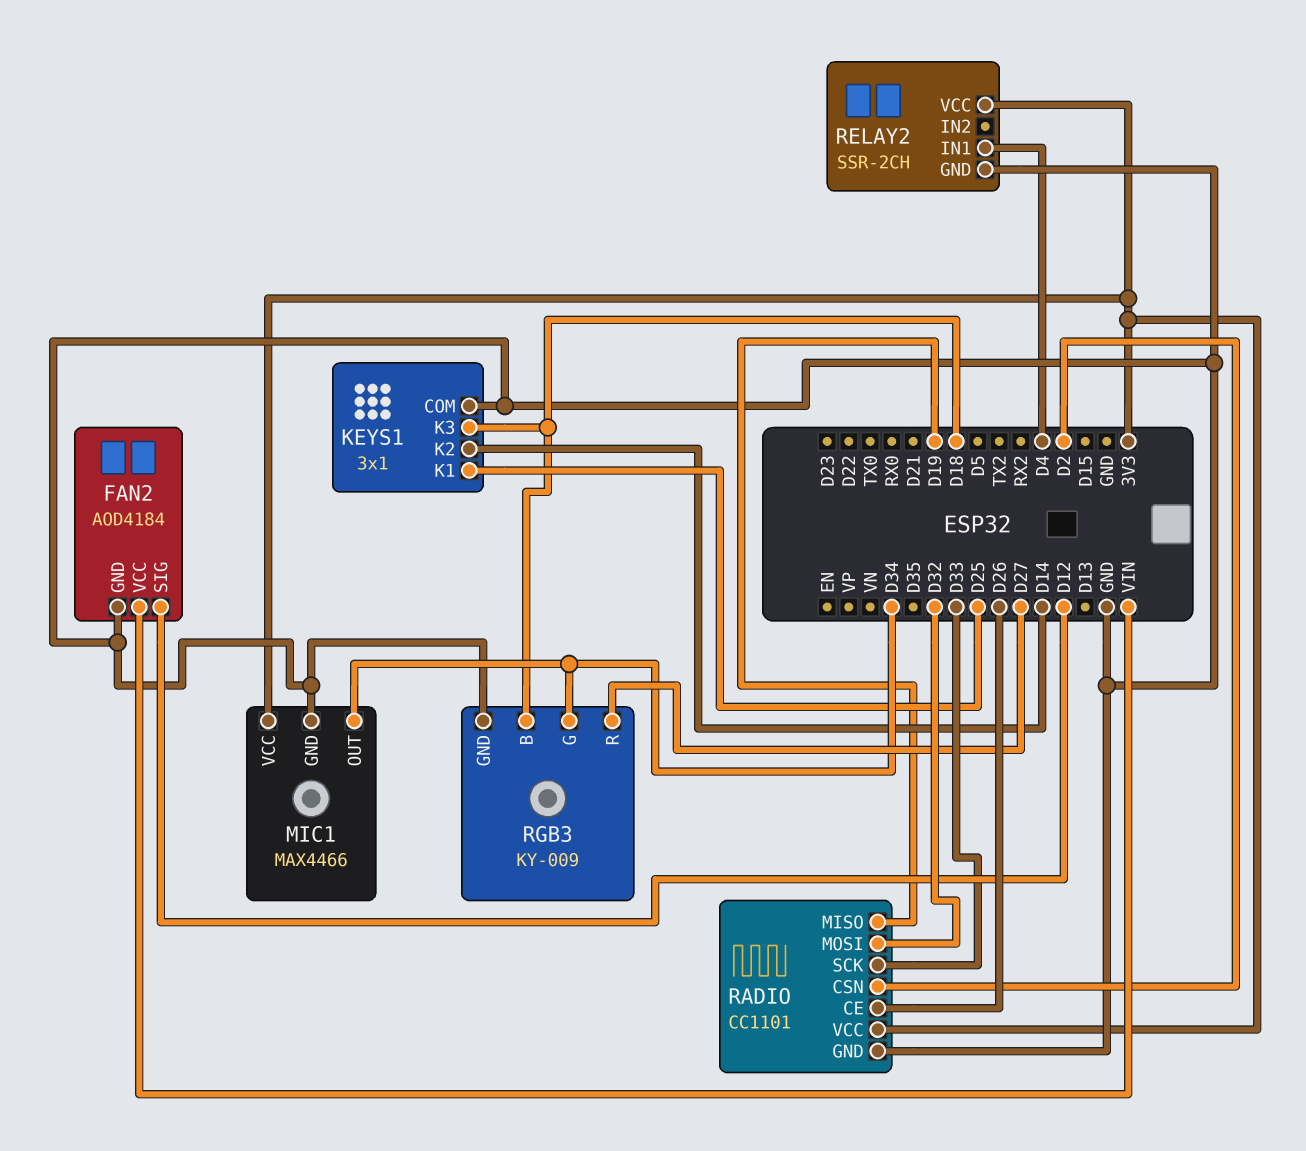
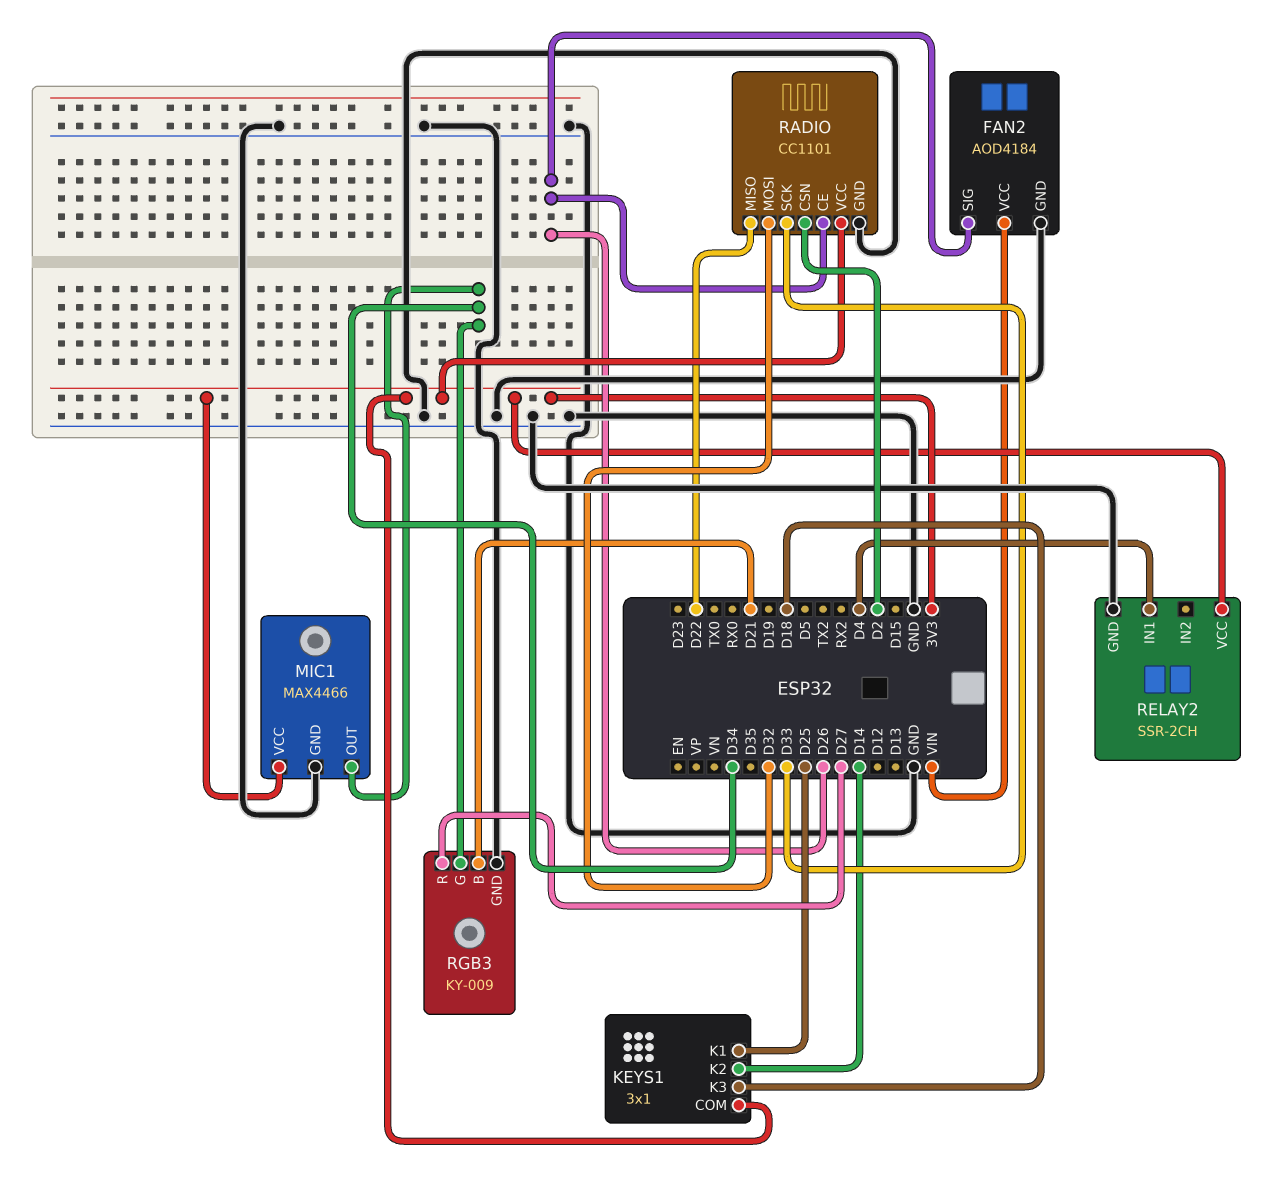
FAN2 pin SIG: D12 -> D26
KEYS1 pin COM: GND -> 3V3
RADIO pin MISO: D19 -> D22
RGB3 pin B: D18 -> D21

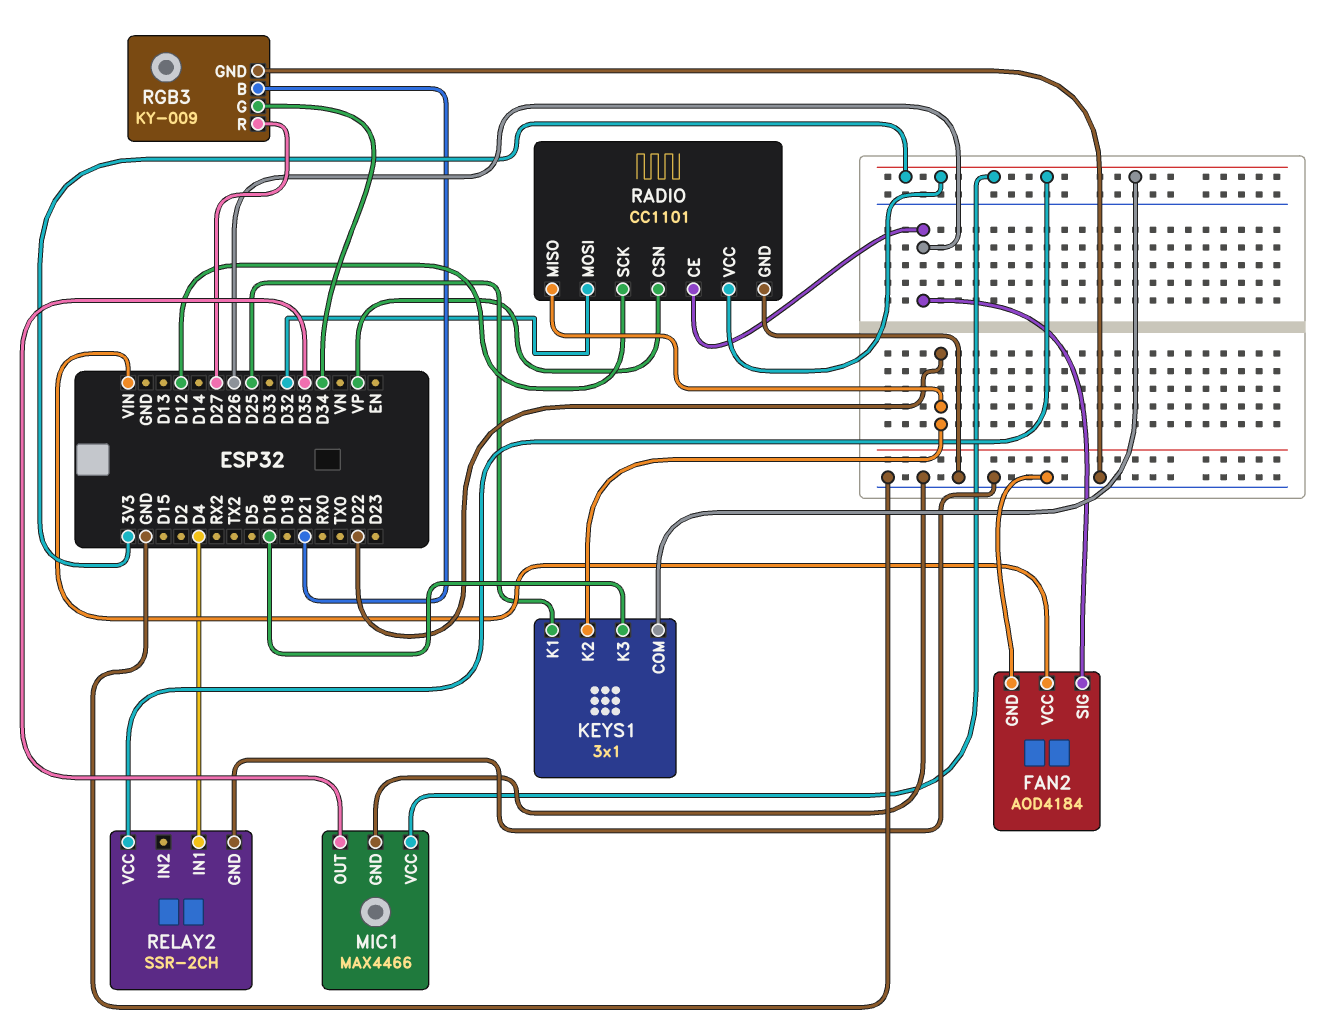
KEYS1 pin K2: D14 -> D22
MIC1 pin OUT: D34 -> D35
RADIO pin CSN: D2 -> VP
RADIO pin SCK: D33 -> D12

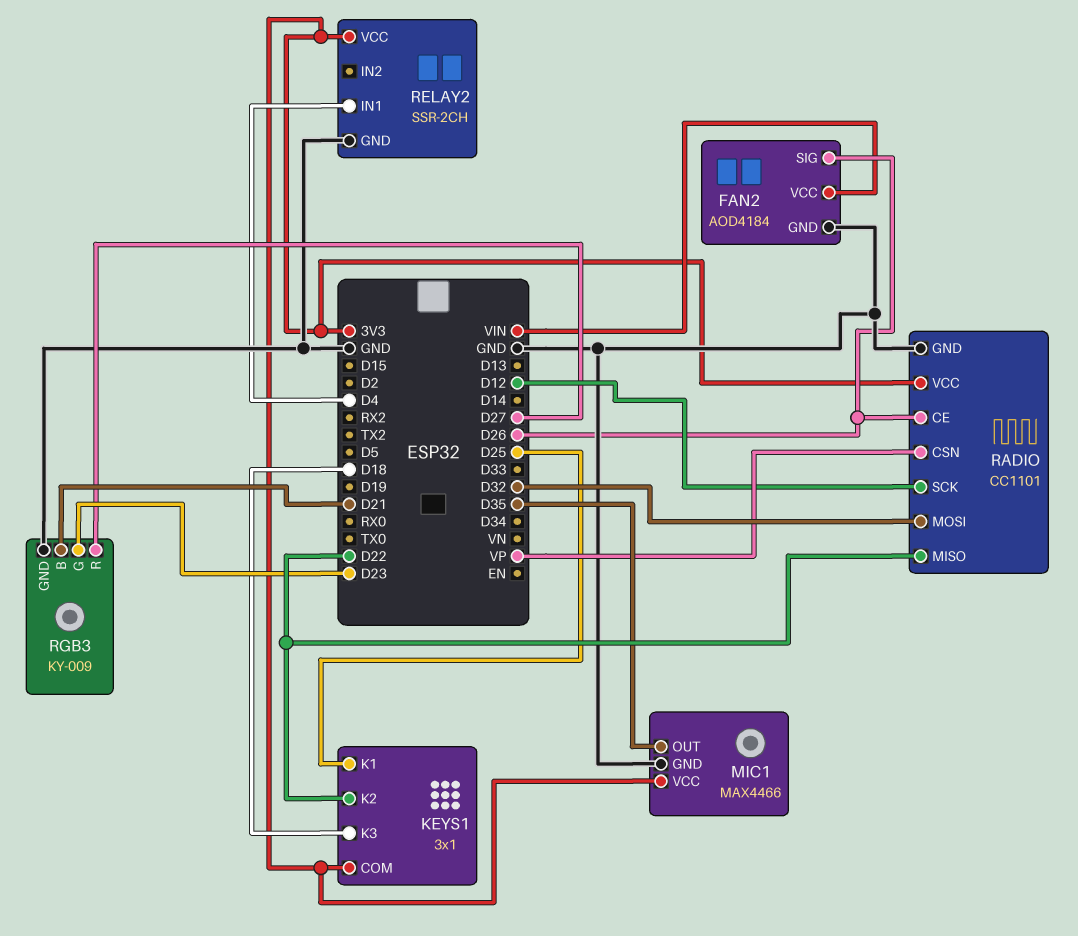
RGB3 pin G: D34 -> D23

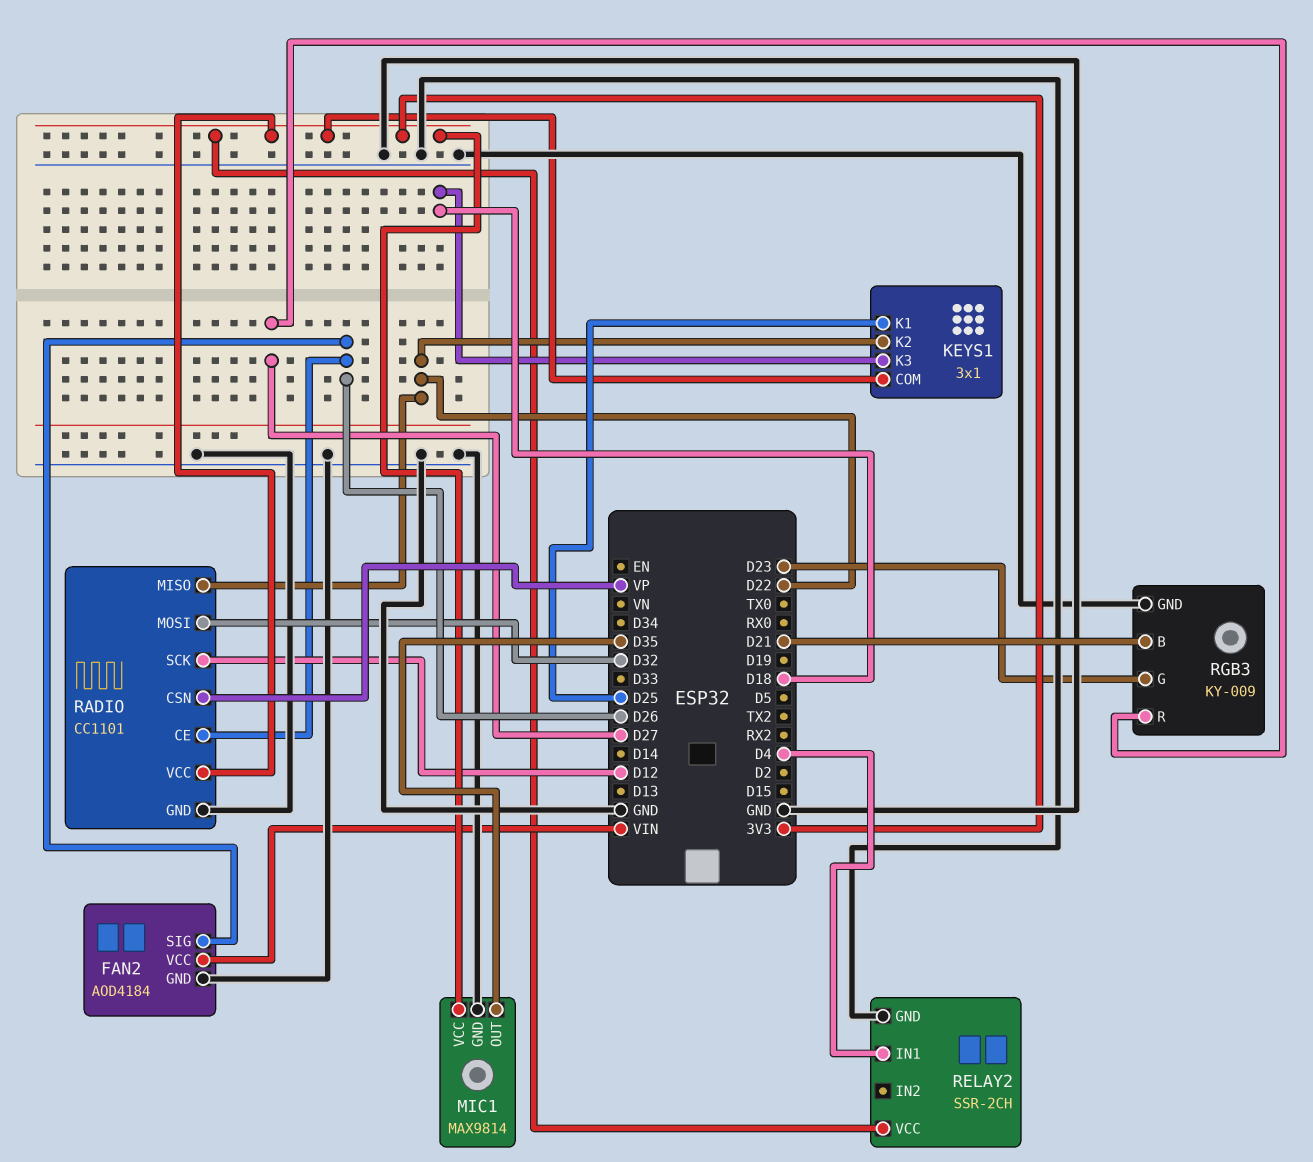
MIC1: MAX4466 -> MAX9814

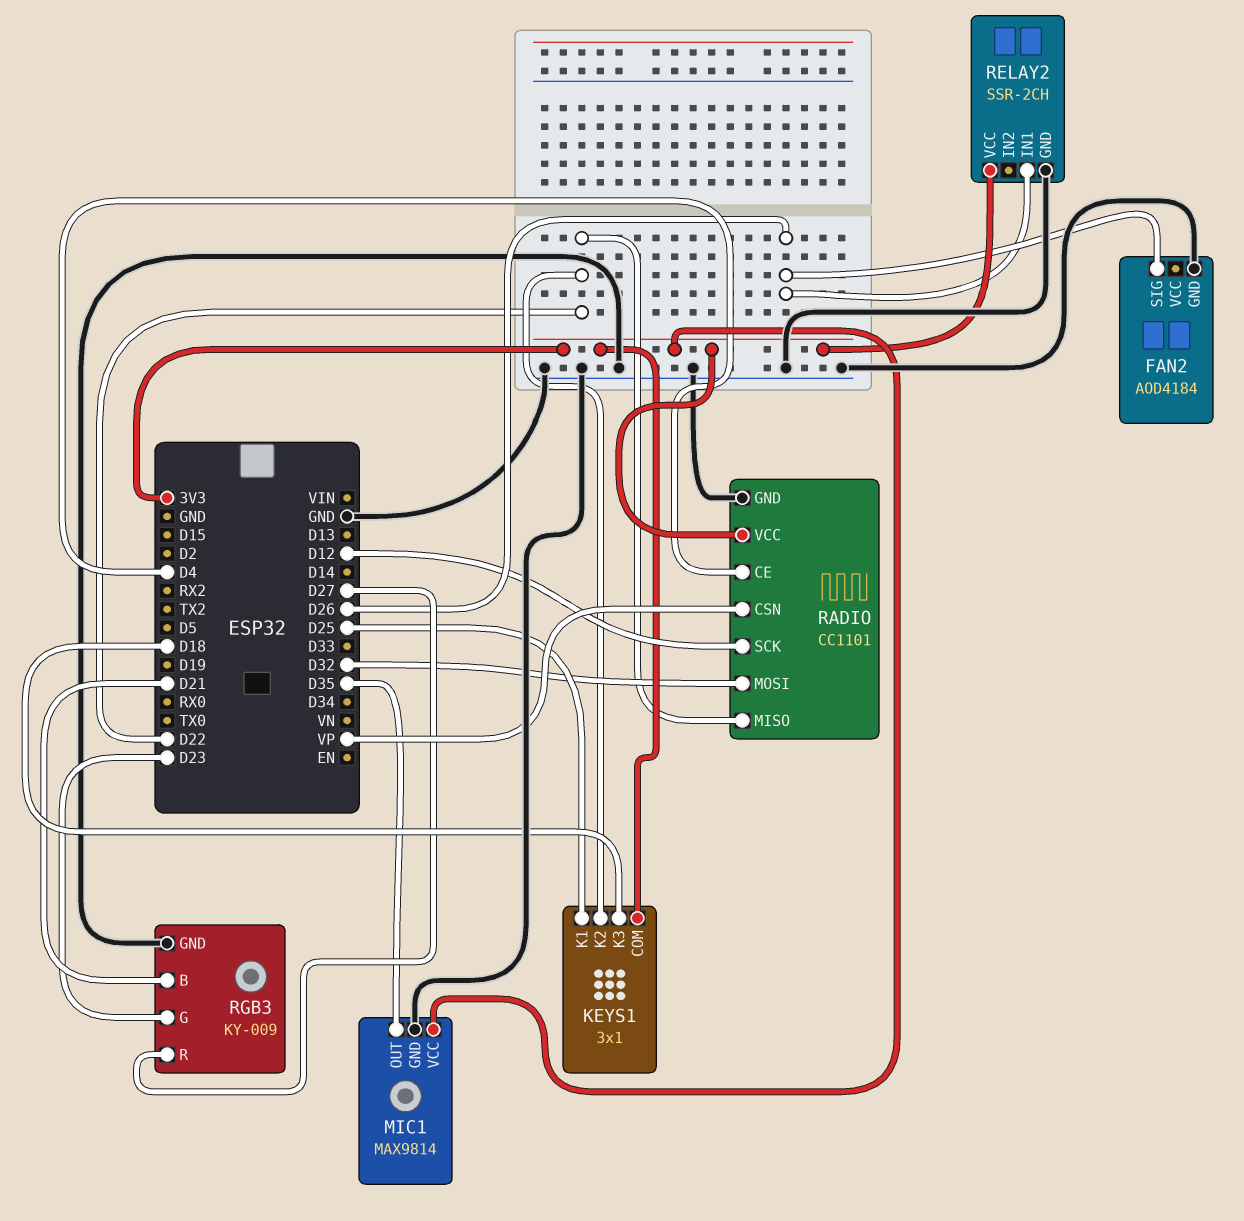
FAN2 pin VCC: VIN -> none
RADIO pin CE: D26 -> D4
RELAY2 pin IN1: D4 -> D26

